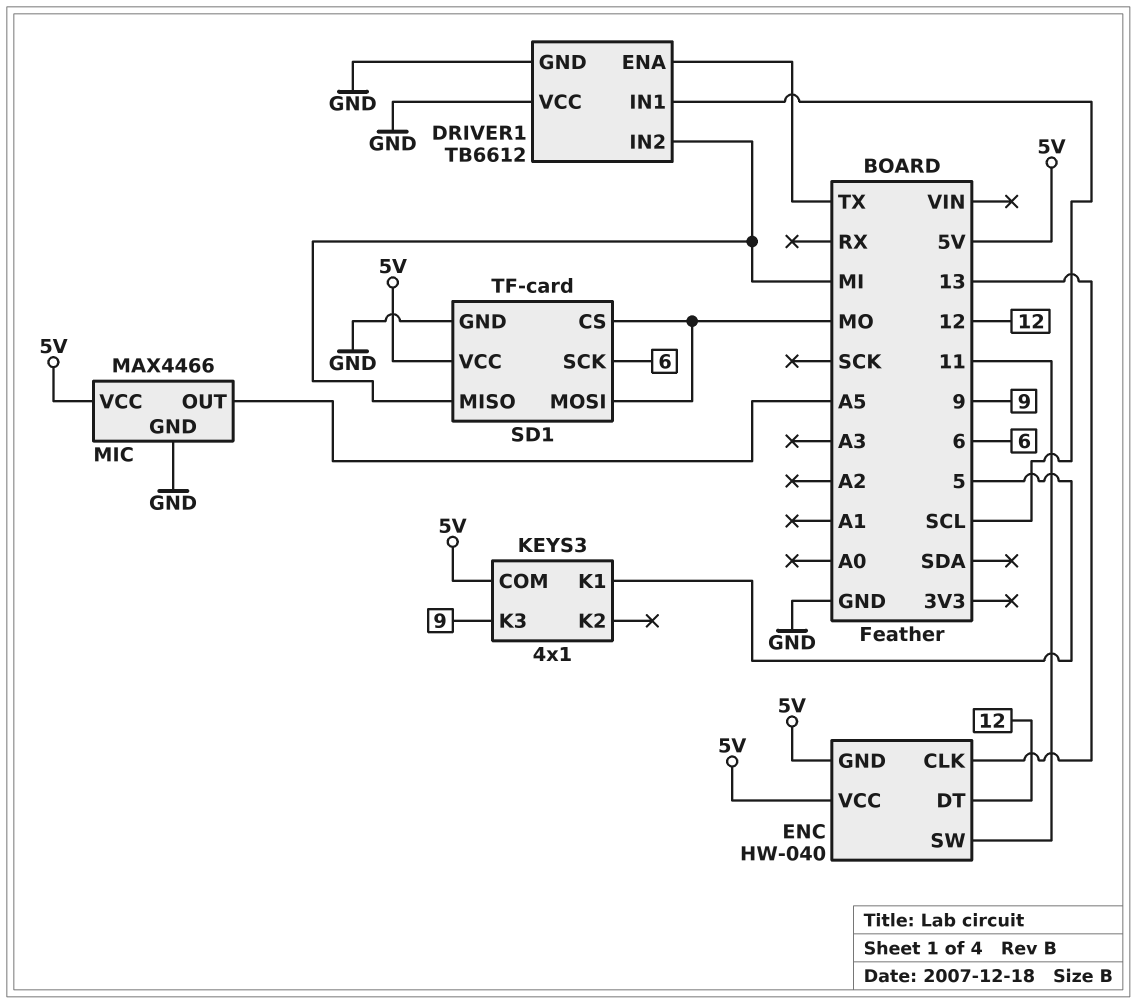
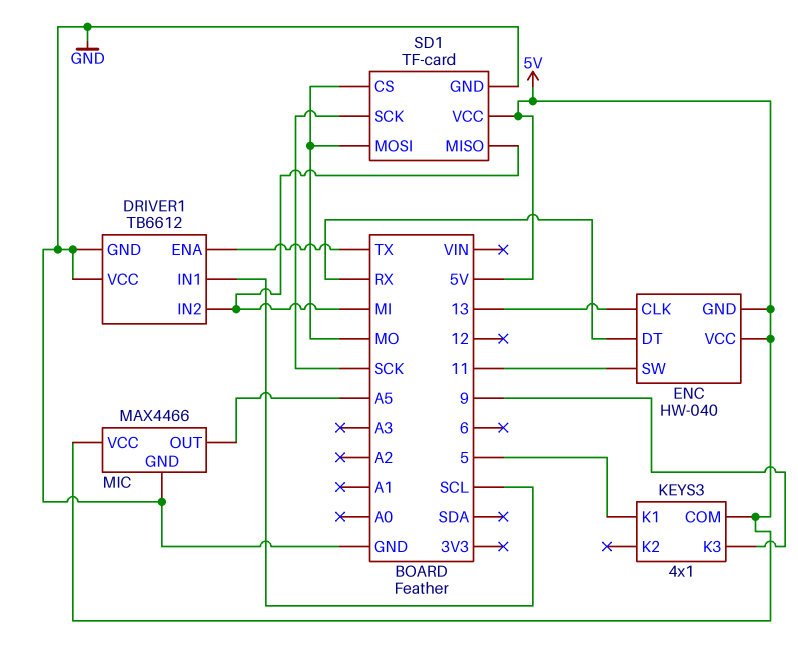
ENC pin DT: 12 -> RX
SD1 pin SCK: 6 -> SCK

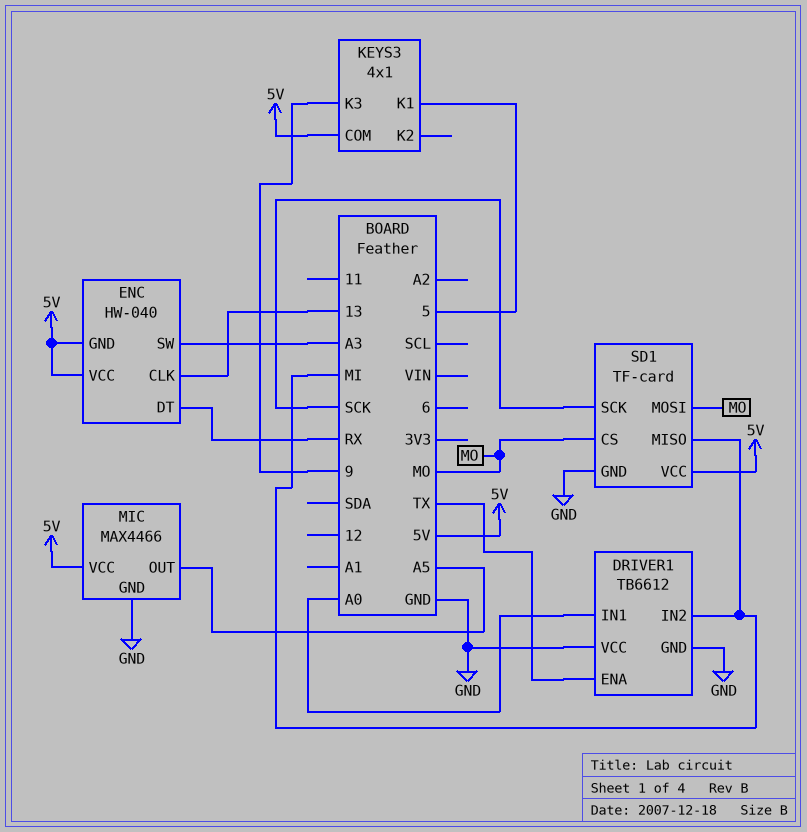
DRIVER1 pin IN1: SCL -> A0
ENC pin SW: 11 -> A3

